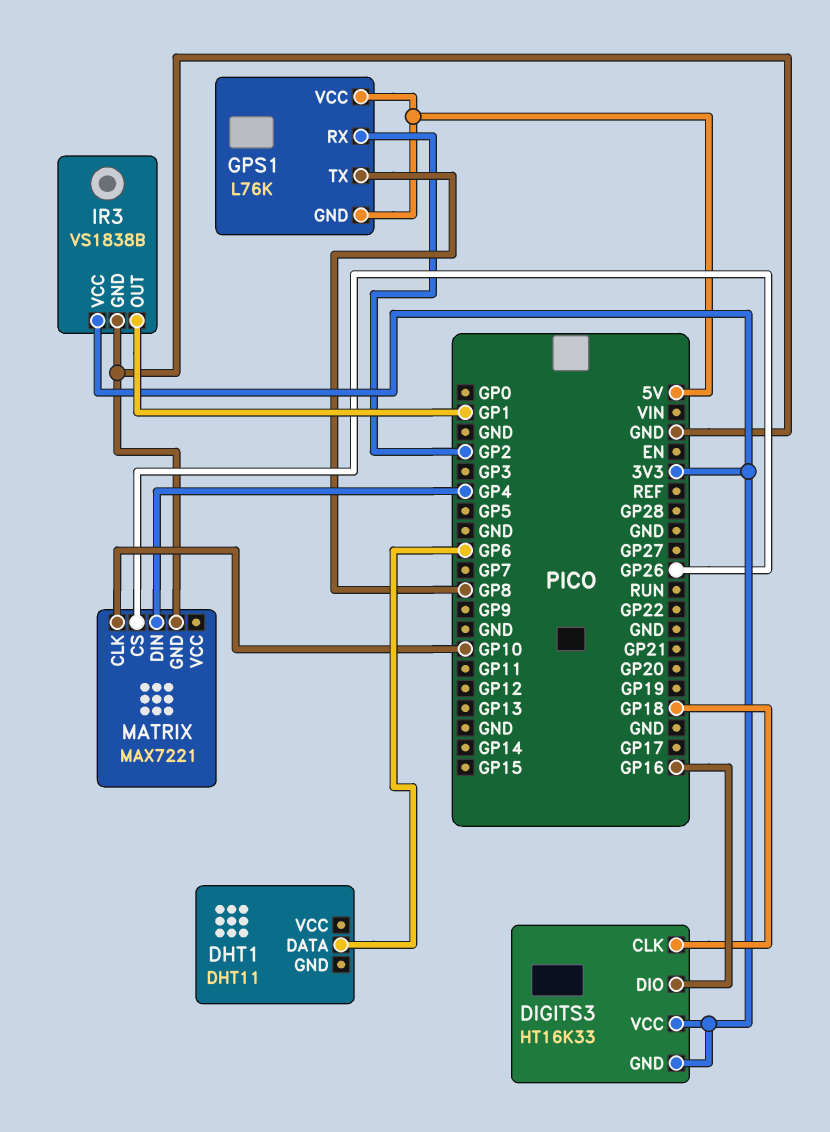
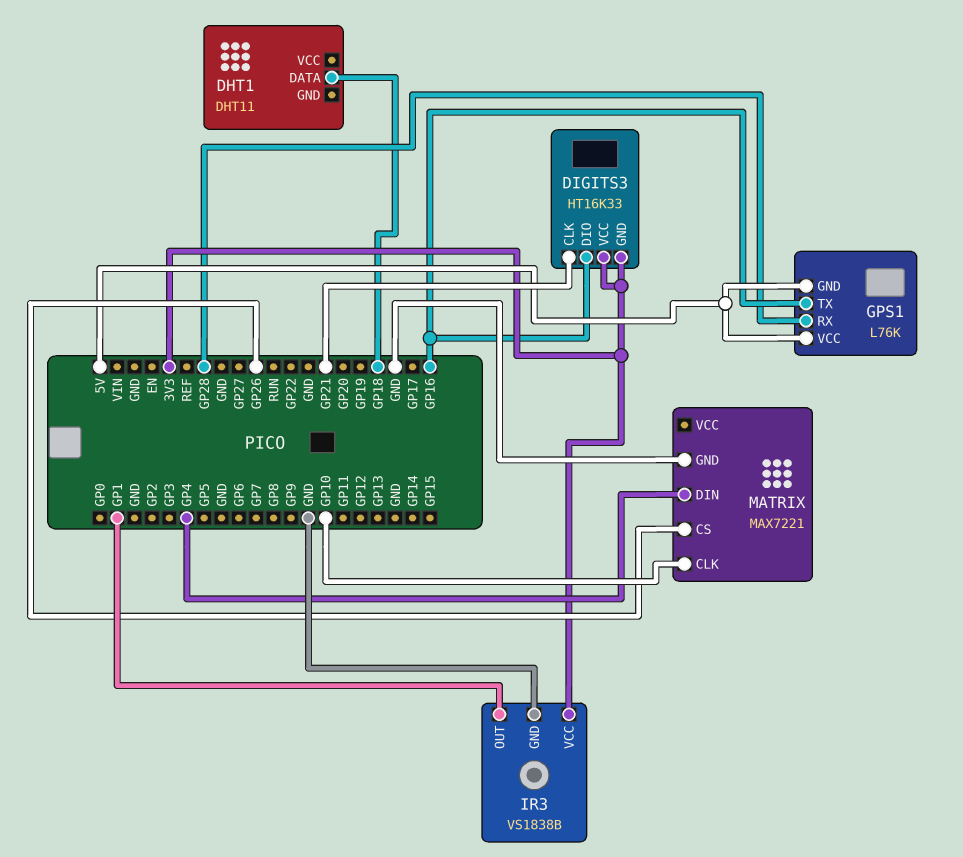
DHT1 pin DATA: GP6 -> GP18
DIGITS3 pin CLK: GP18 -> GP21
GPS1 pin RX: GP2 -> GP28
GPS1 pin TX: GP8 -> GP16

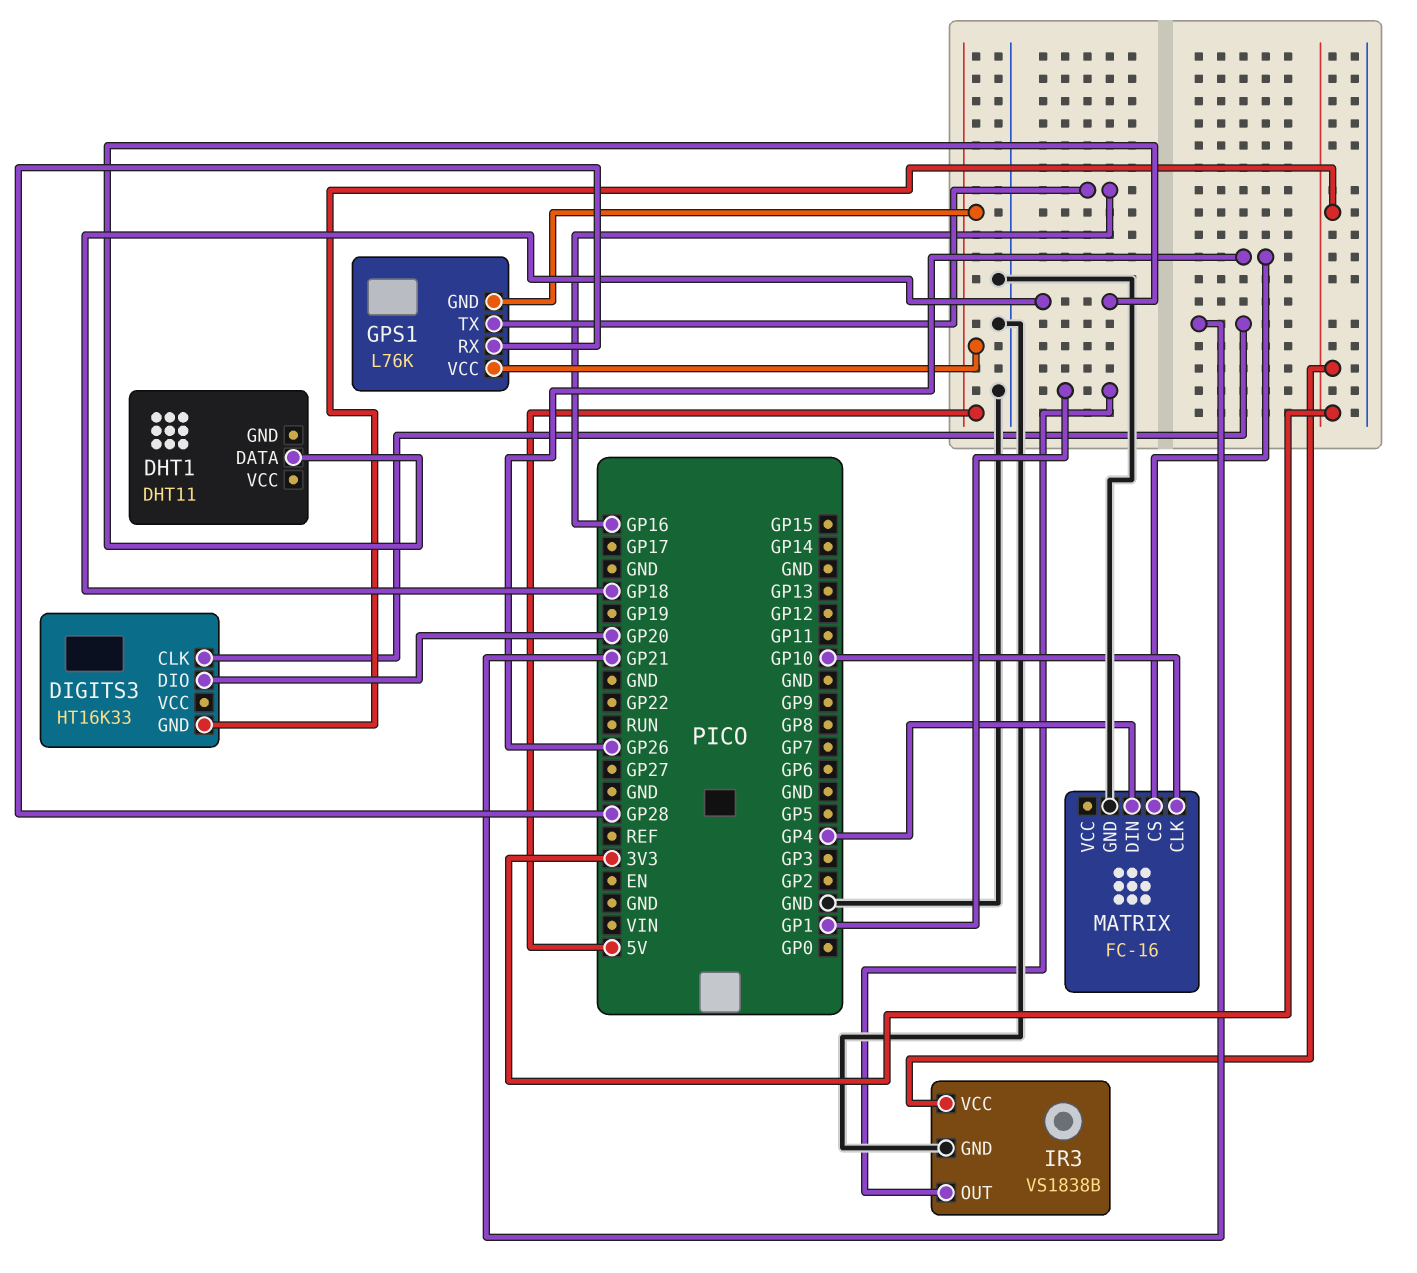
DIGITS3 pin DIO: GP16 -> GP20
DIGITS3 pin VCC: 3V3 -> none
MATRIX: MAX7221 -> FC-16

